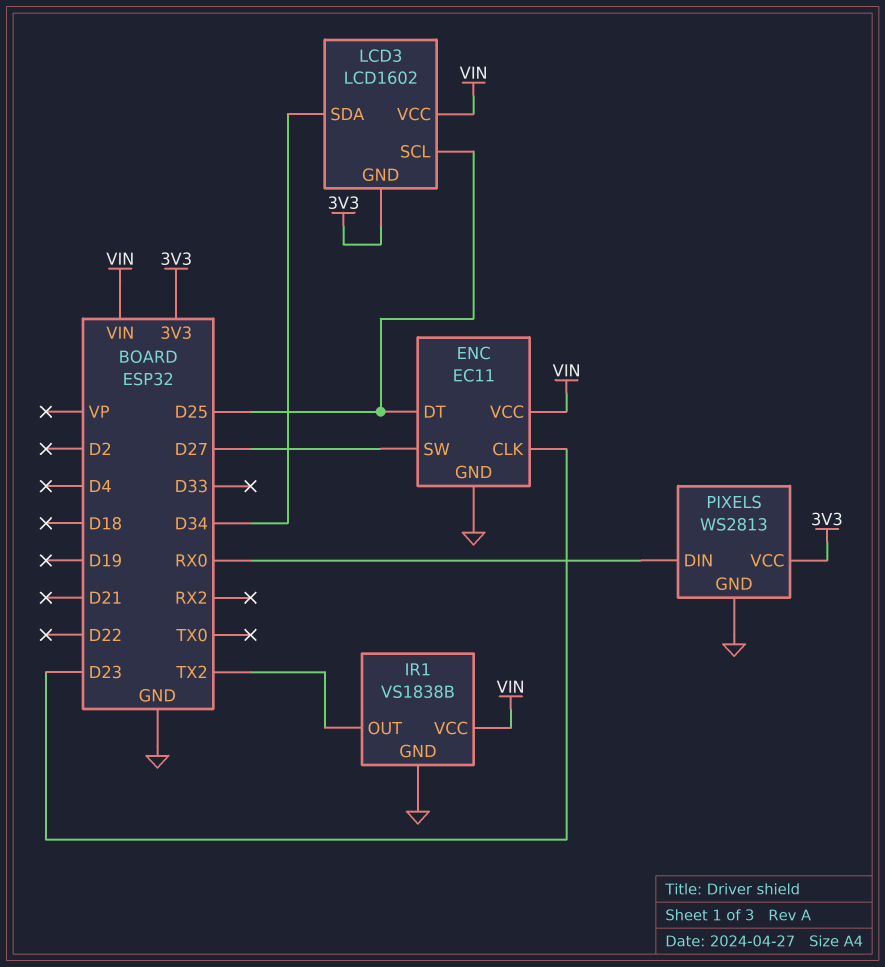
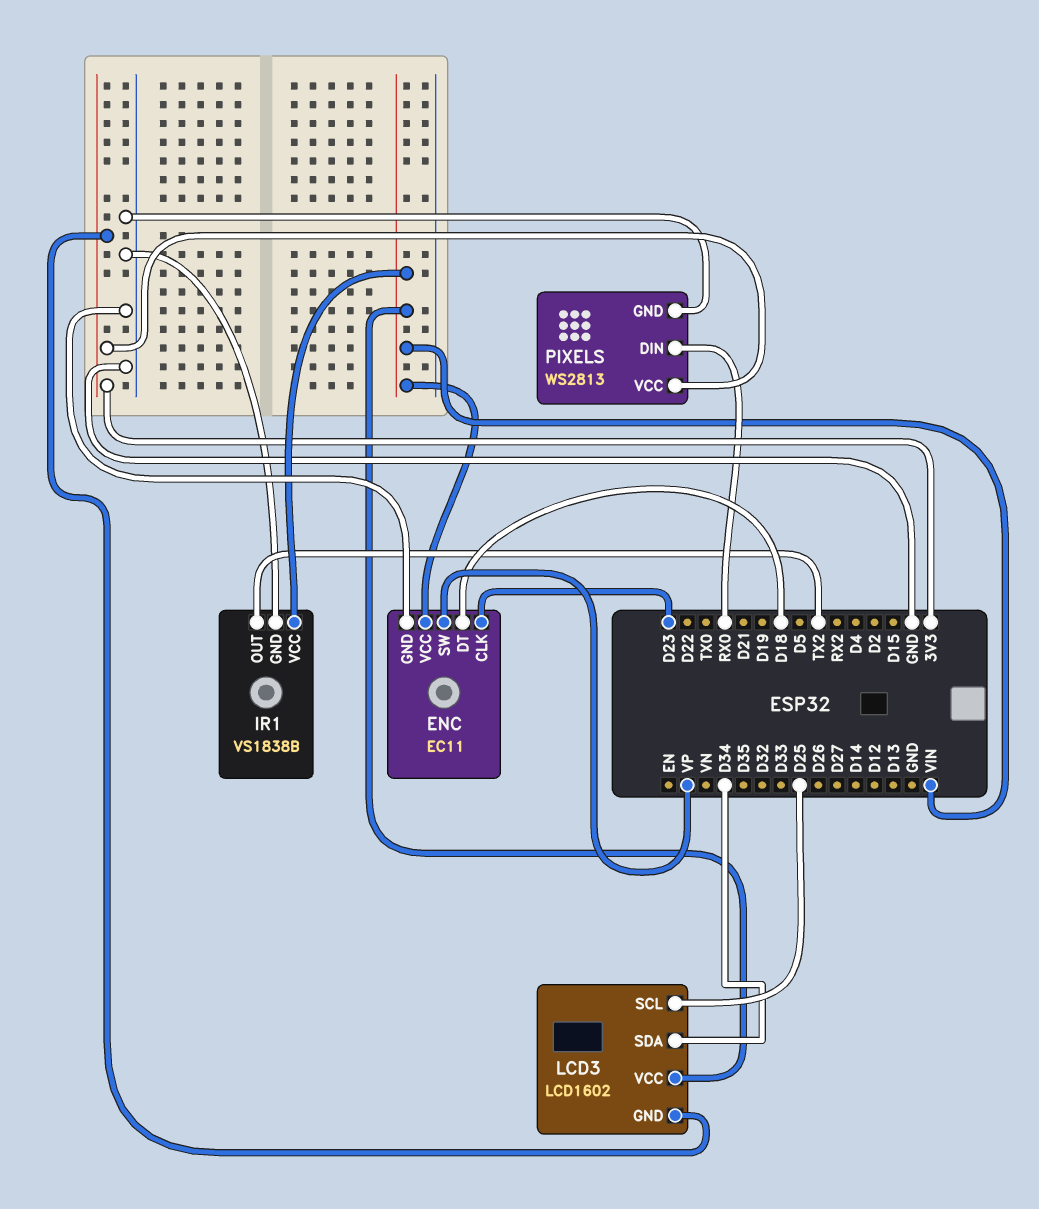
ENC pin DT: D25 -> D18
ENC pin SW: D27 -> VP

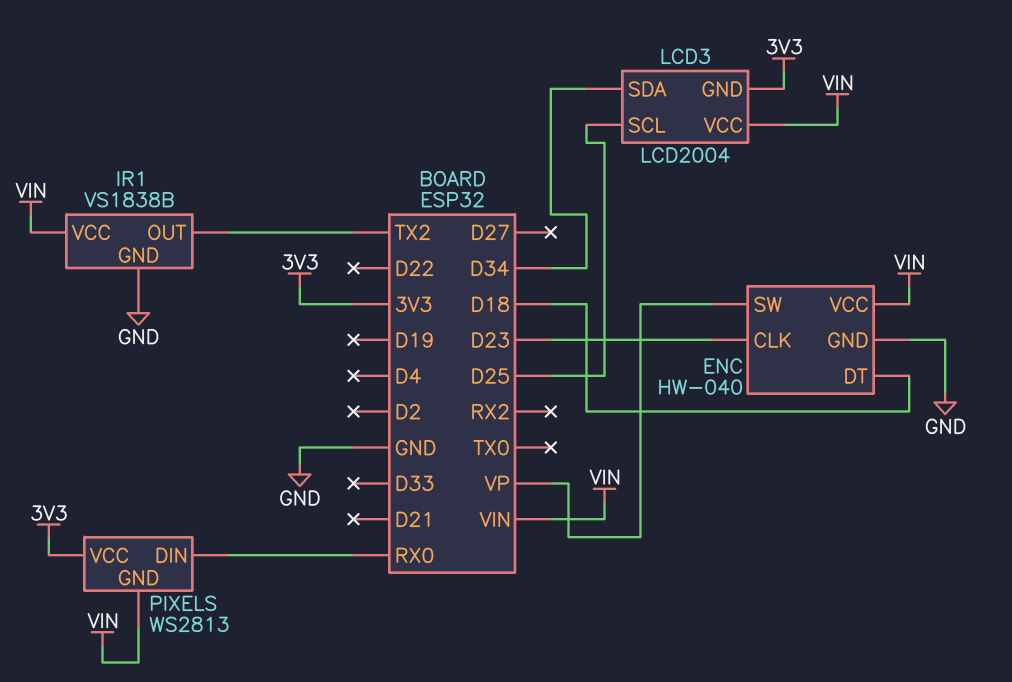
ENC: EC11 -> HW-040
LCD3: LCD1602 -> LCD2004
PIXELS pin GND: GND -> VIN

